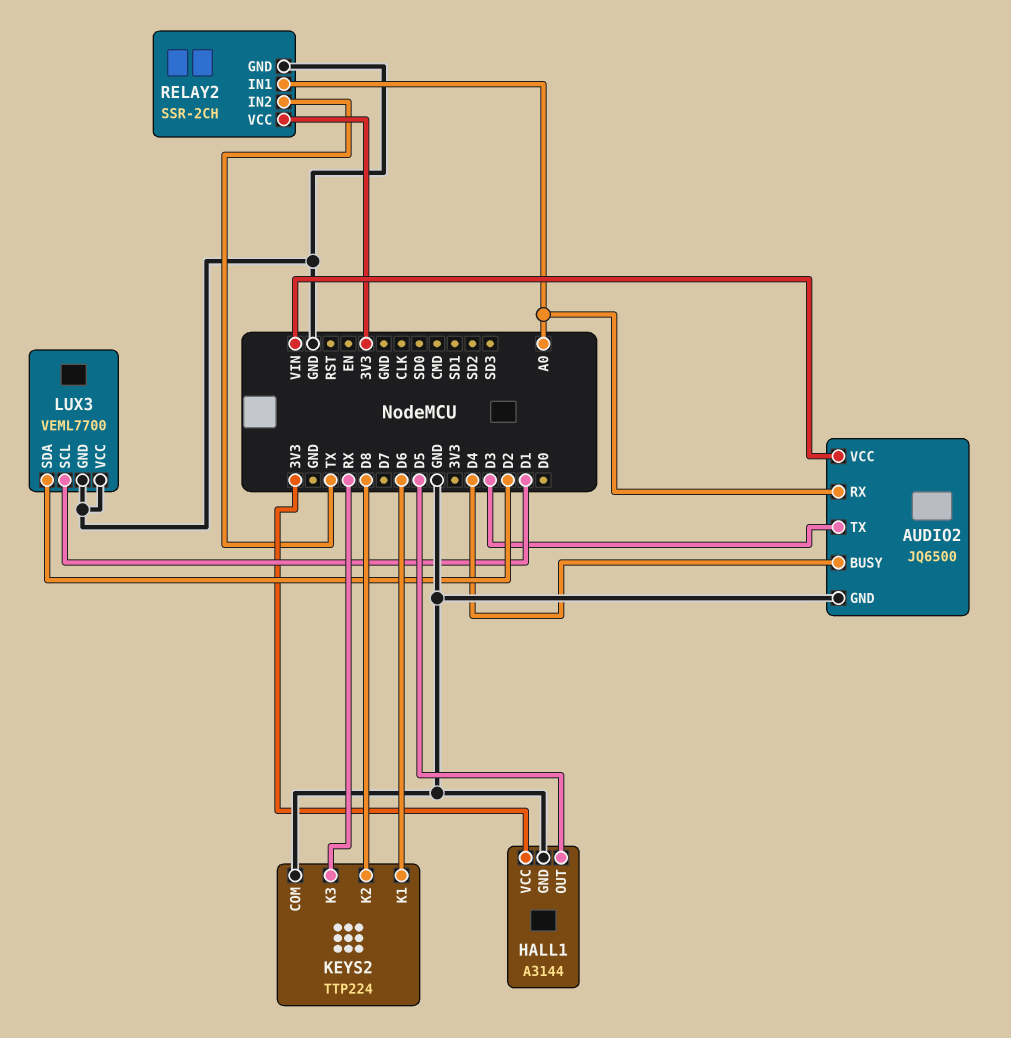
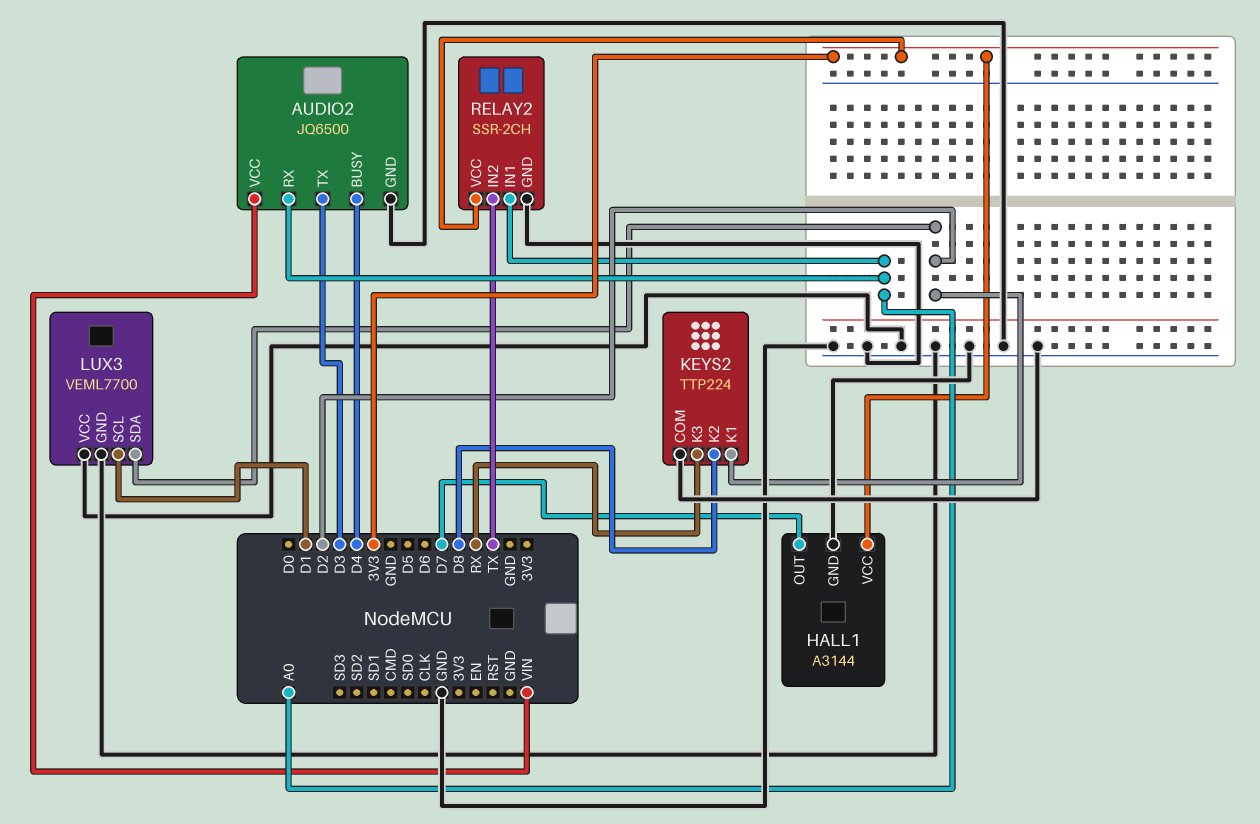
HALL1 pin OUT: D5 -> D7
KEYS2 pin K1: D6 -> D2

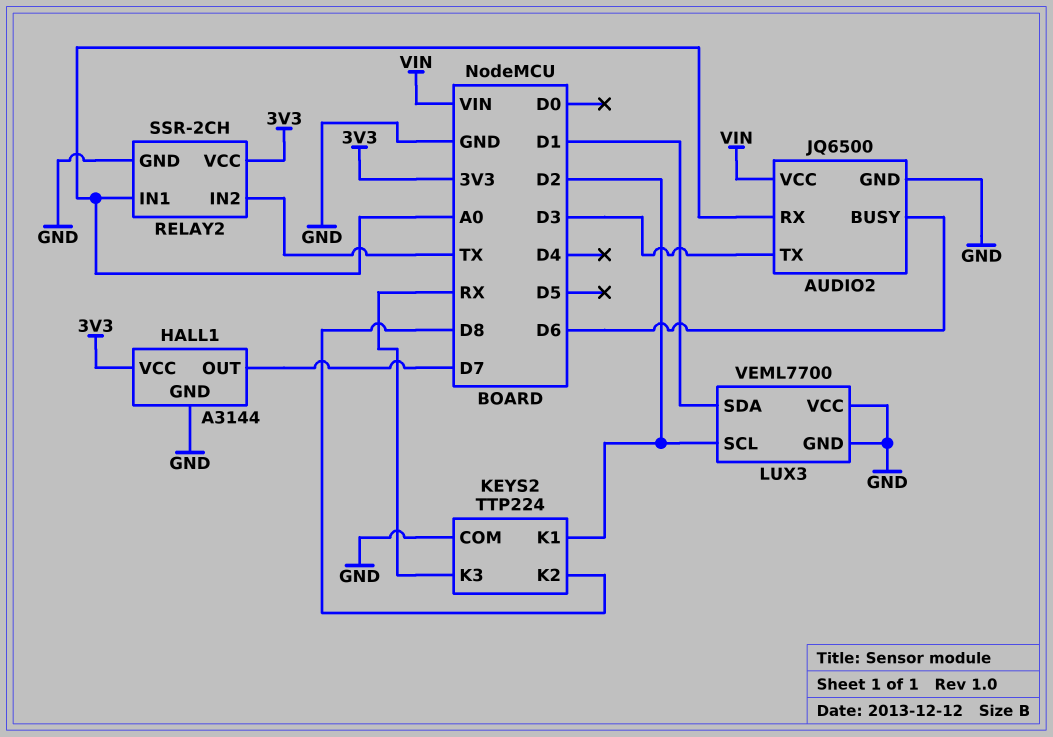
AUDIO2 pin BUSY: D4 -> D6
LUX3 pin SCL: D1 -> D2
LUX3 pin SDA: D2 -> D1

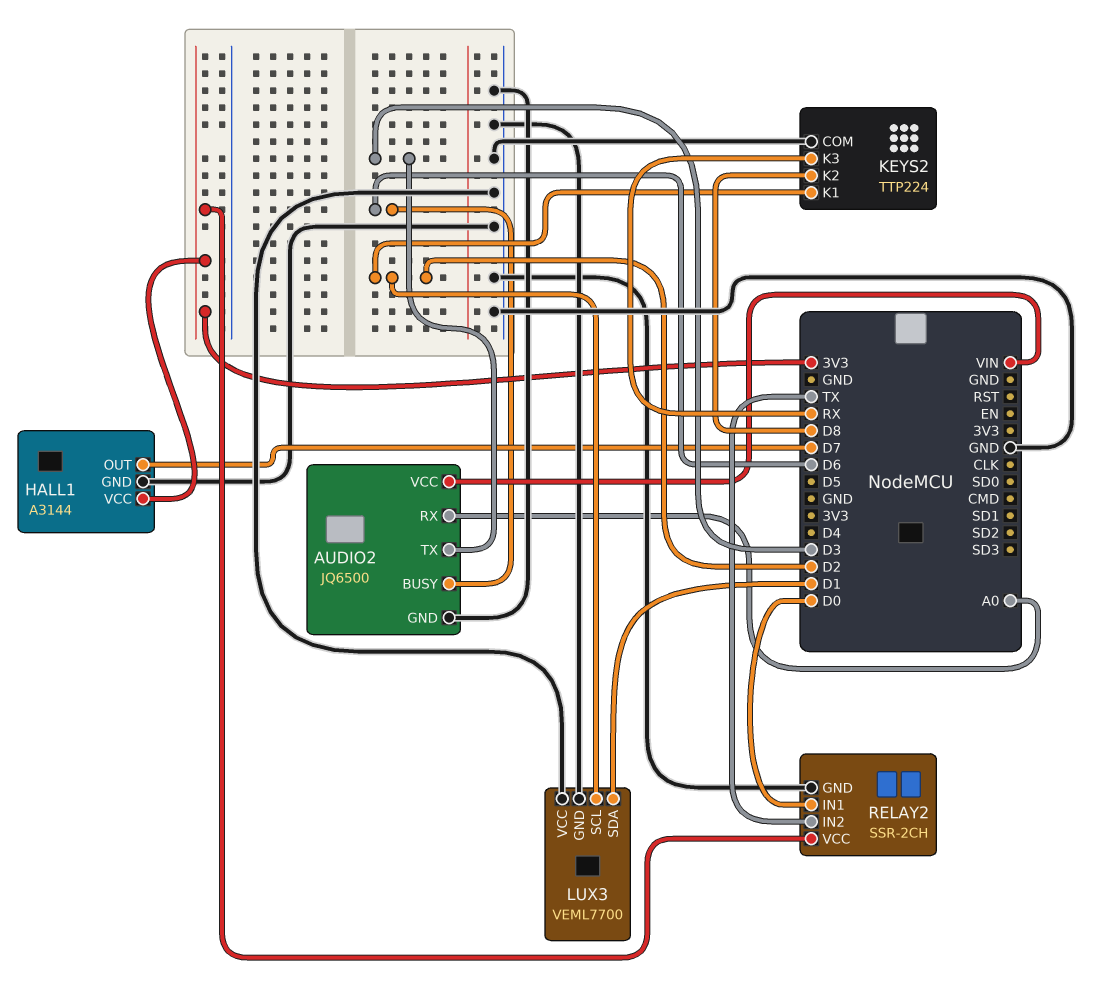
RELAY2 pin IN1: A0 -> D0

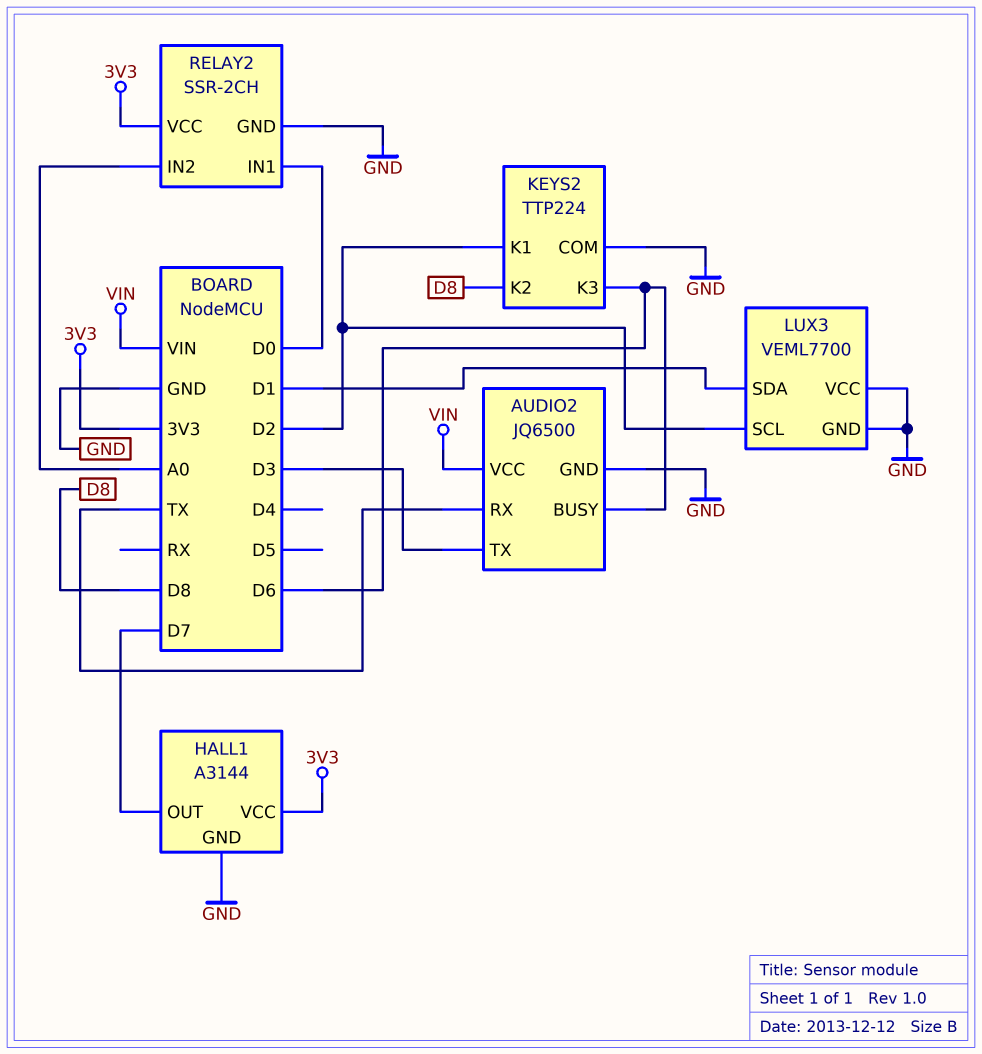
AUDIO2 pin RX: A0 -> TX
KEYS2 pin K3: RX -> D6
RELAY2 pin IN2: TX -> A0

